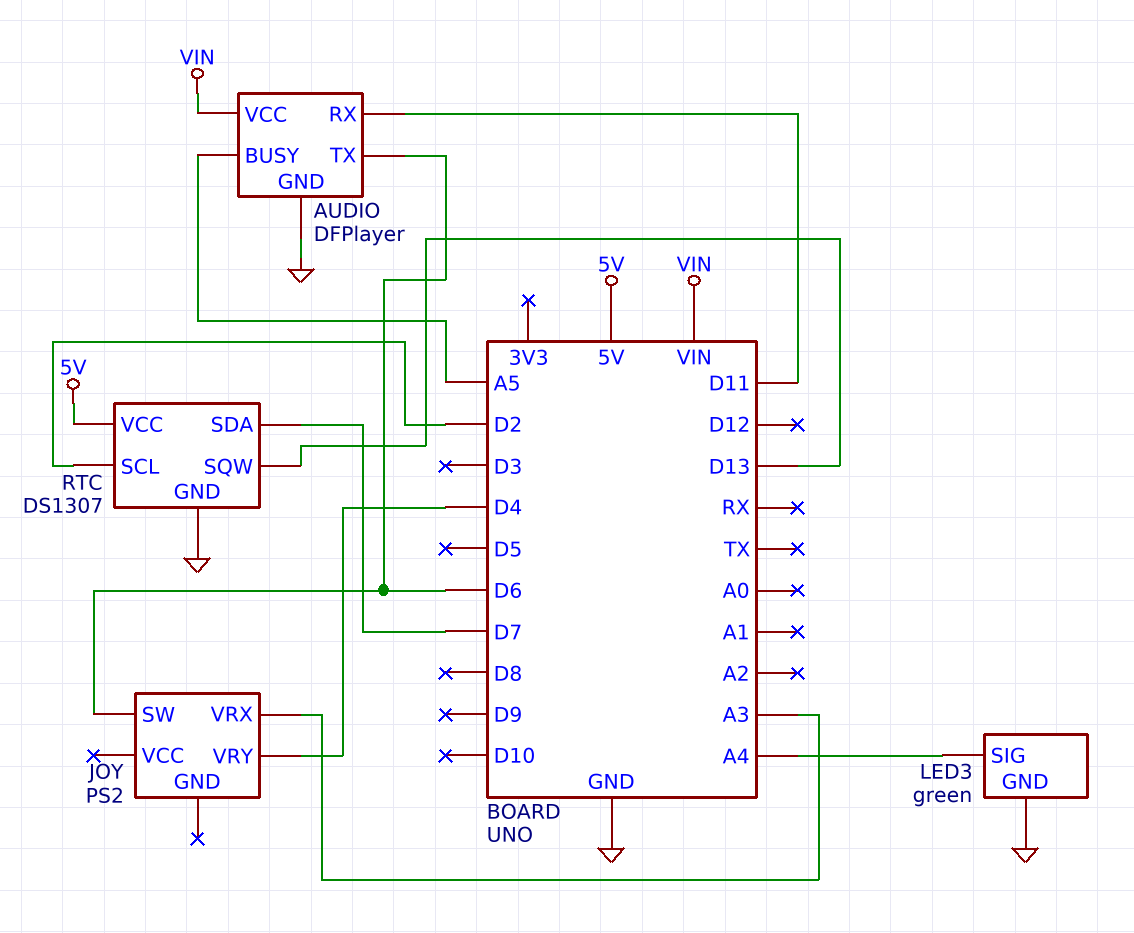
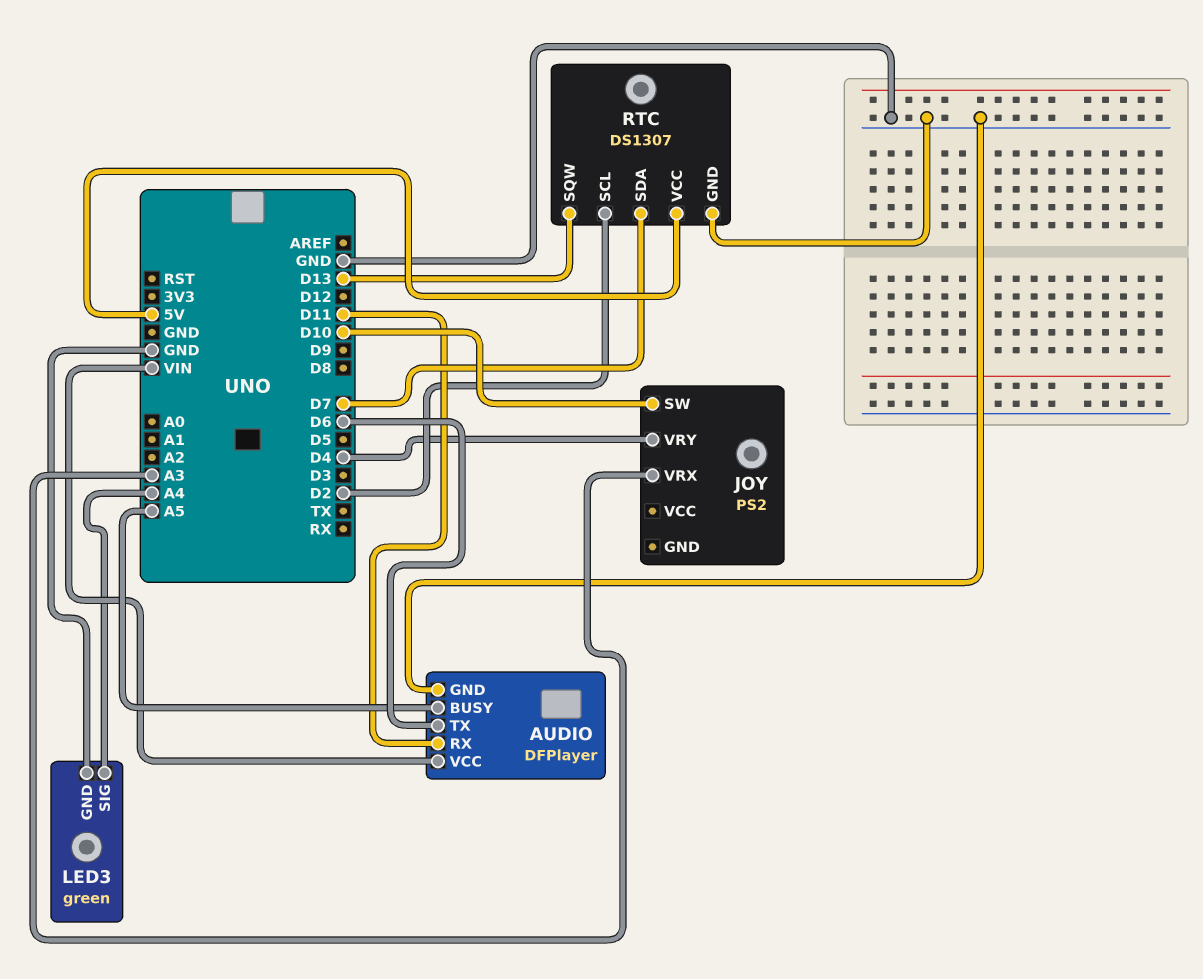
JOY pin SW: D6 -> D10

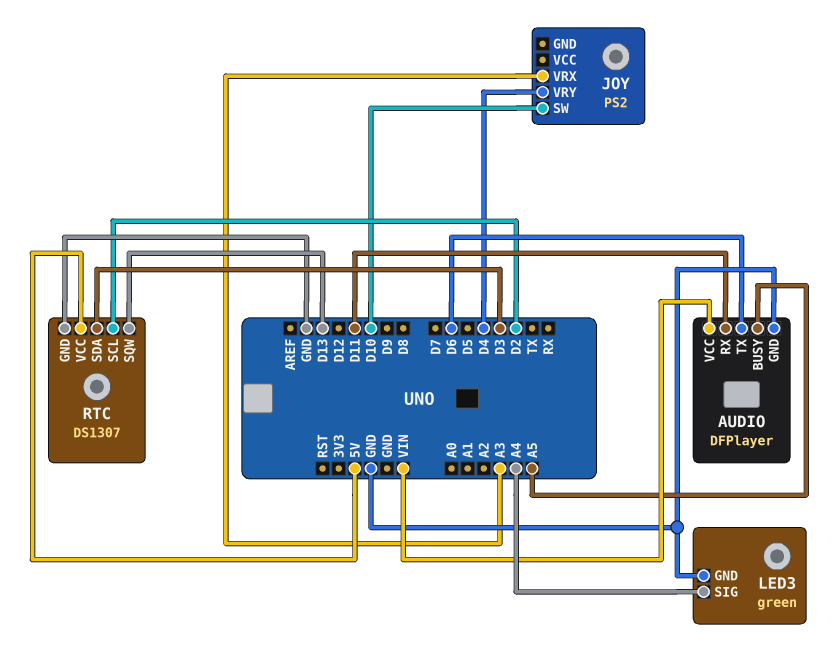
RTC pin SDA: D7 -> D3

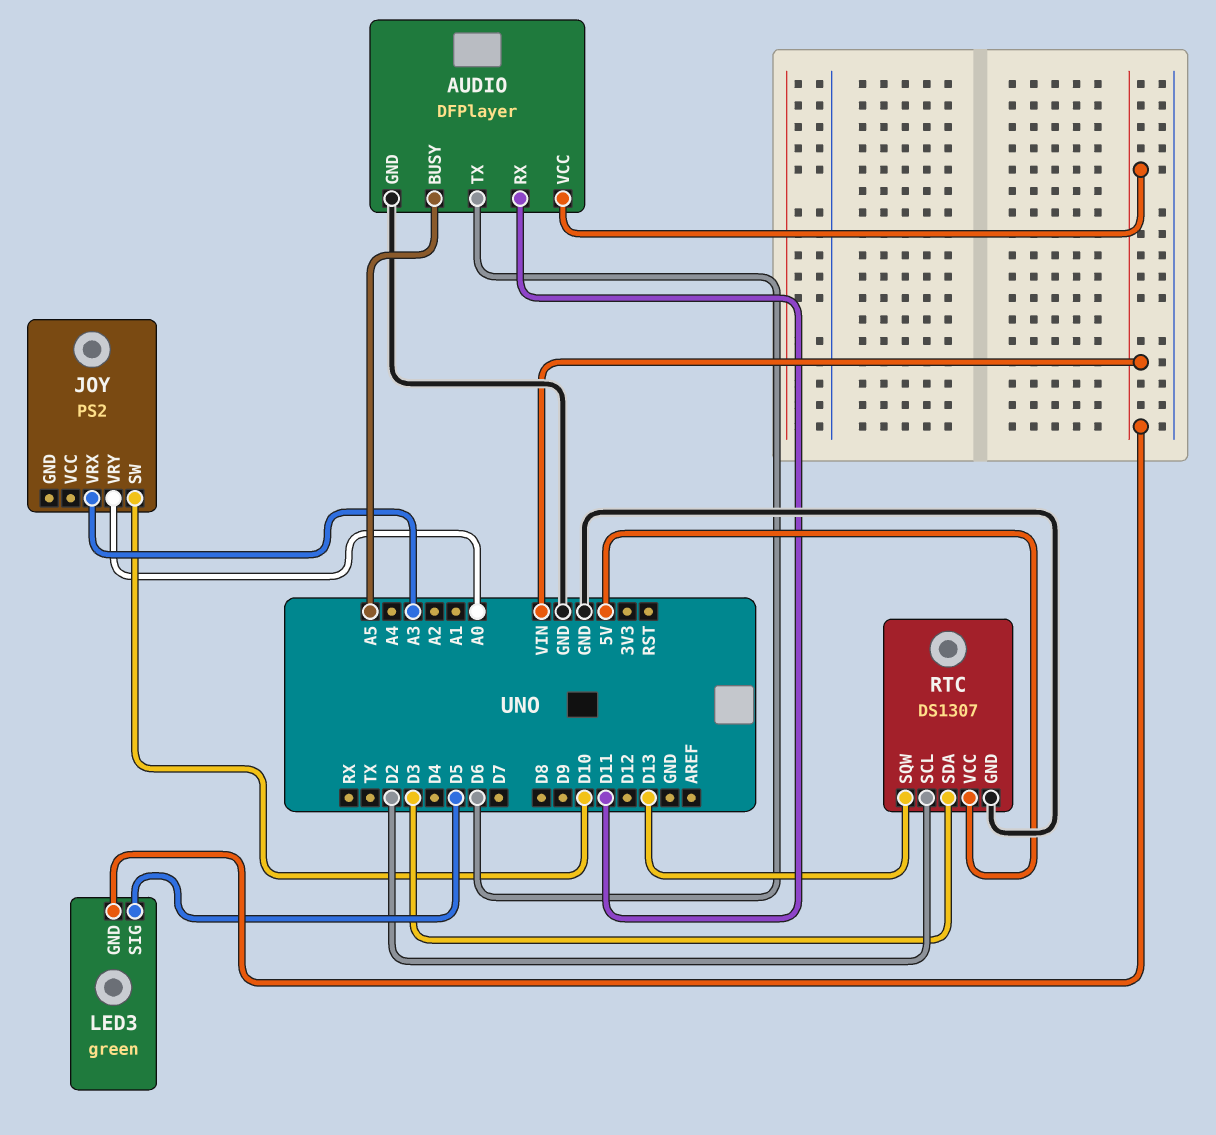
JOY pin VRY: D4 -> A0
LED3 pin GND: GND -> VIN
LED3 pin SIG: A4 -> D5

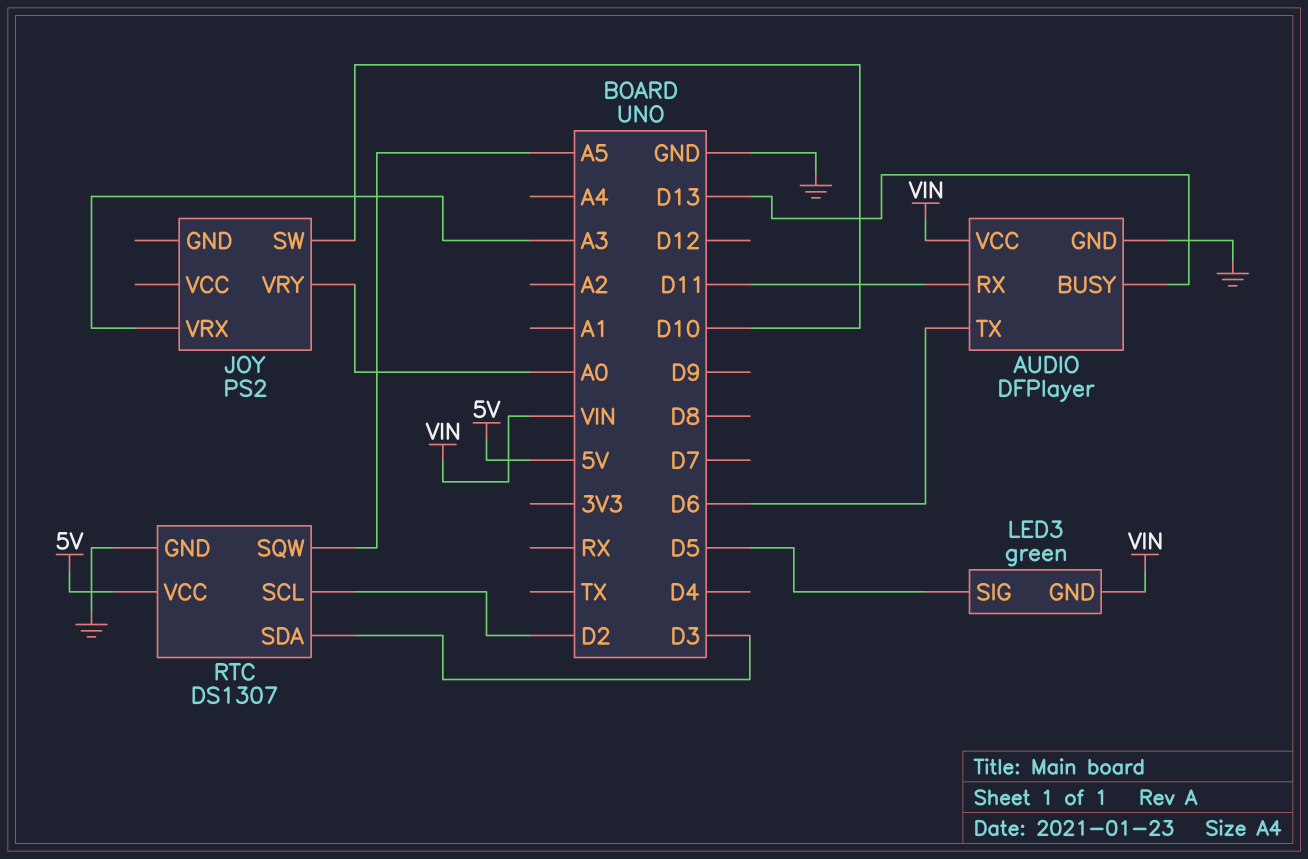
AUDIO pin BUSY: A5 -> D13
RTC pin SQW: D13 -> A5

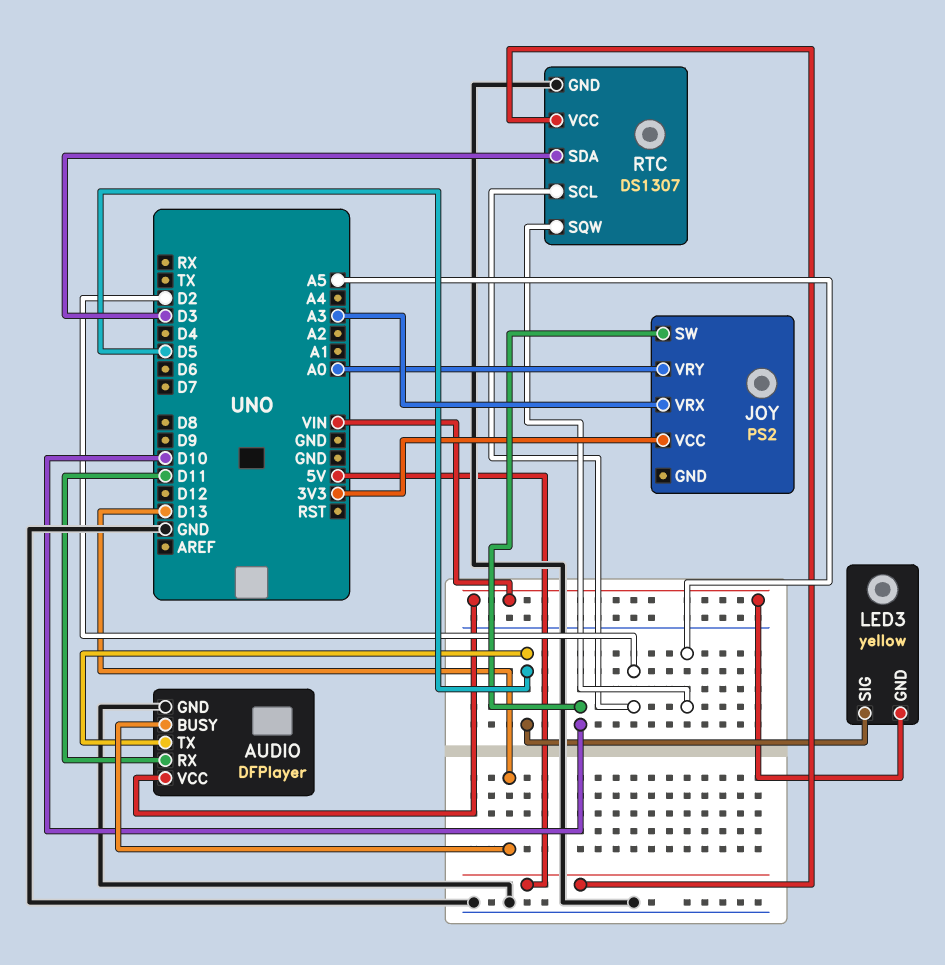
AUDIO pin TX: D6 -> D5
JOY pin VCC: none -> 3V3
LED3: green -> yellow

